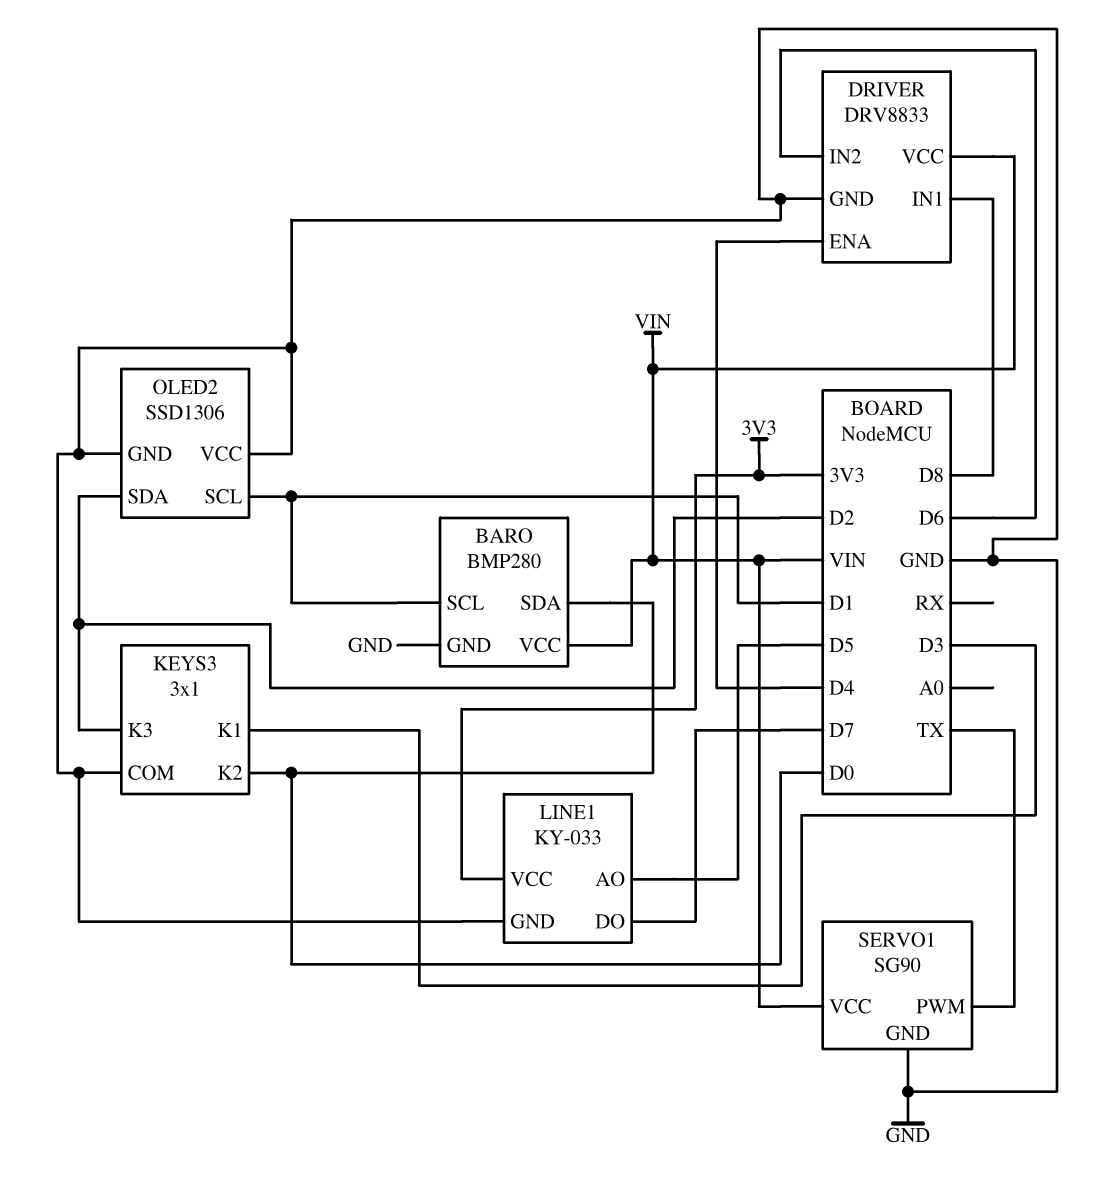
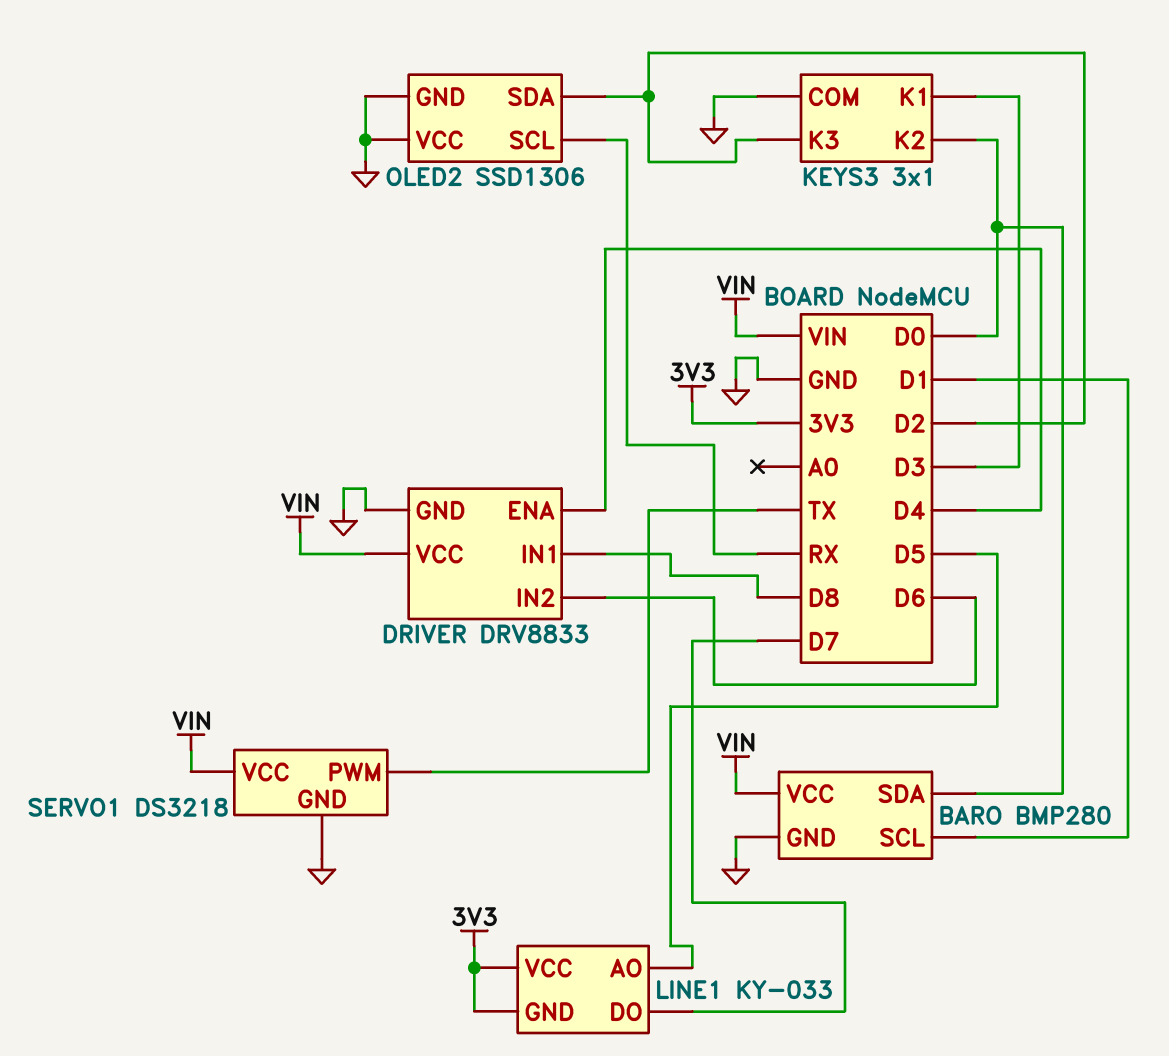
LINE1 pin GND: GND -> 3V3
OLED2 pin SCL: D1 -> RX
SERVO1: SG90 -> DS3218

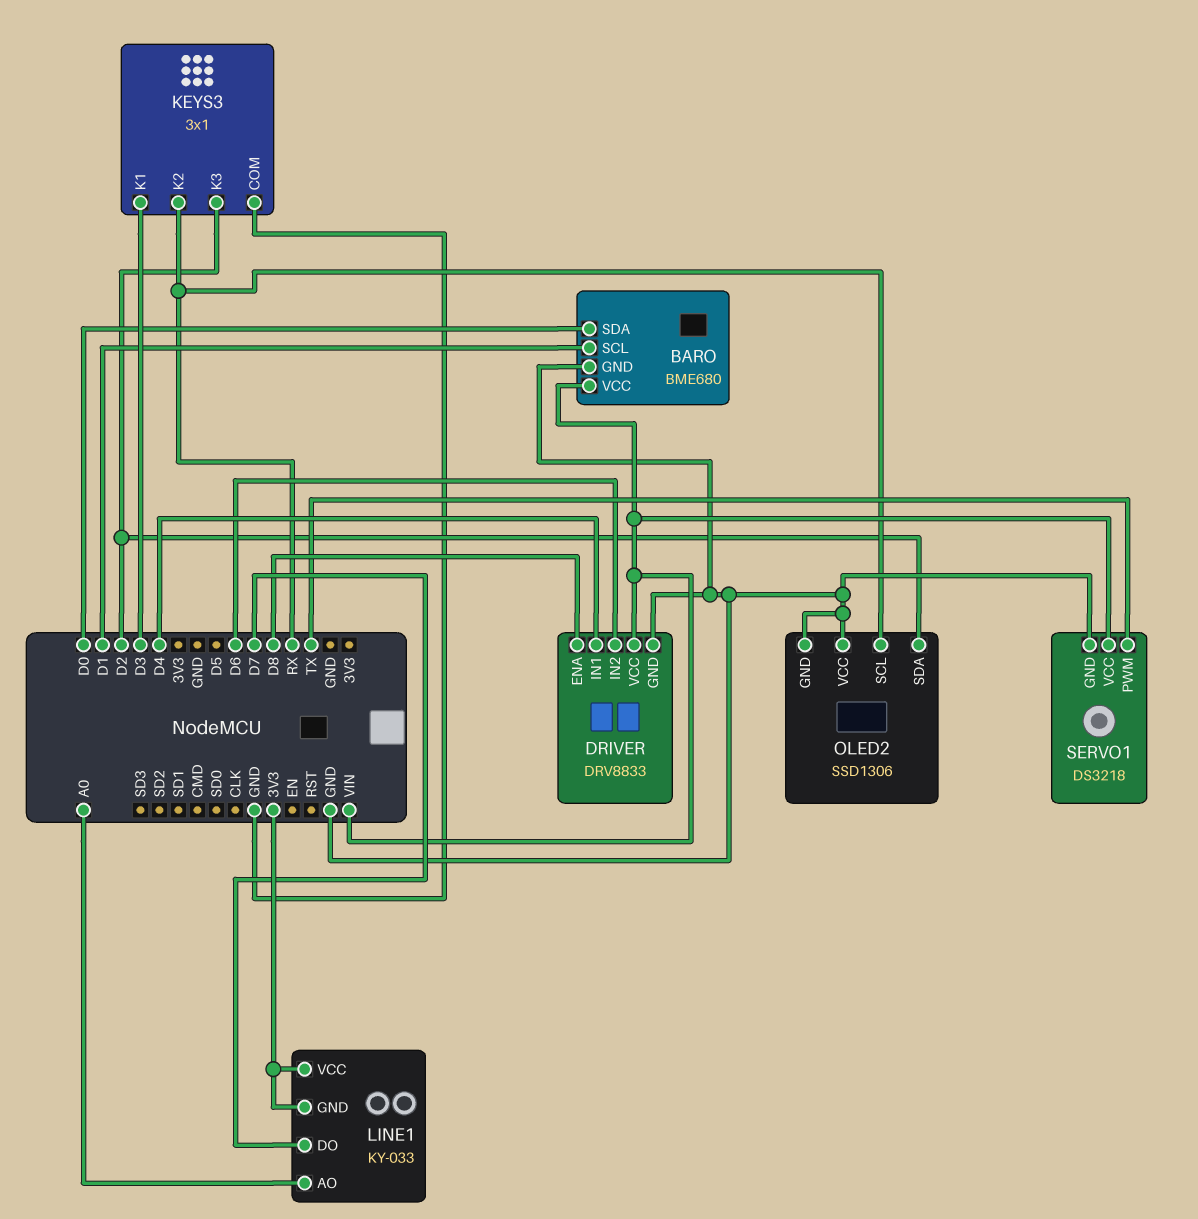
BARO: BMP280 -> BME680
DRIVER pin ENA: D4 -> D8
DRIVER pin IN1: D8 -> D4
KEYS3 pin K2: D0 -> RX
LINE1 pin AO: D5 -> A0

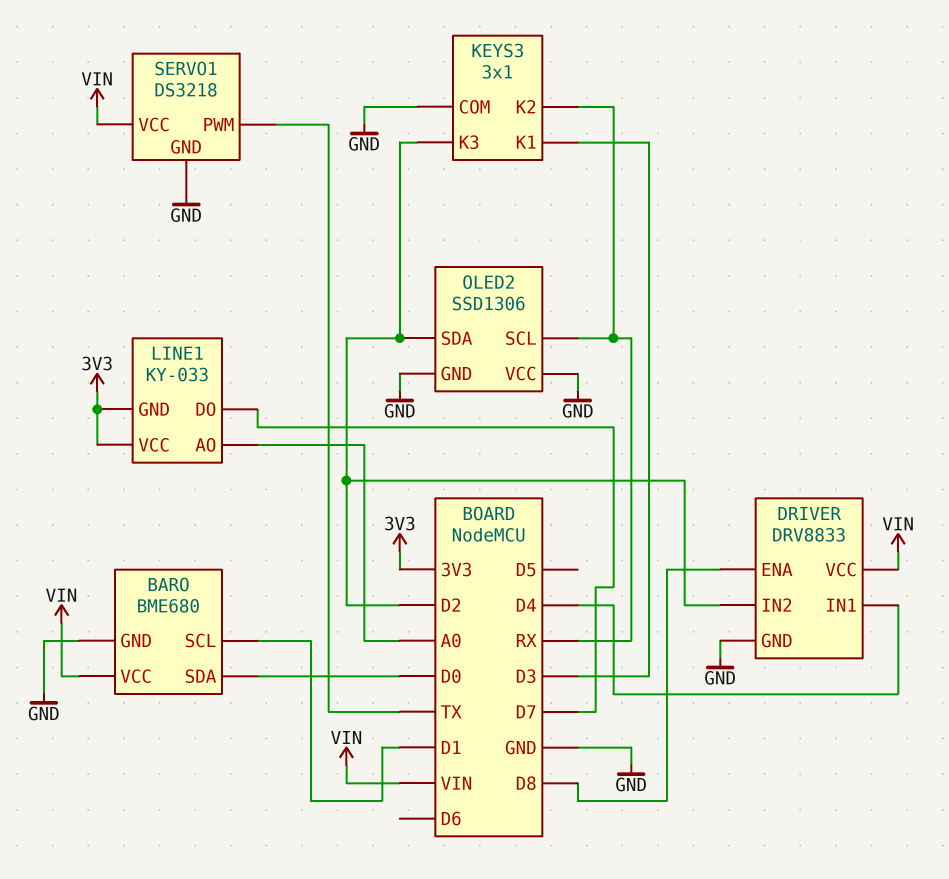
DRIVER pin IN2: D6 -> D2

